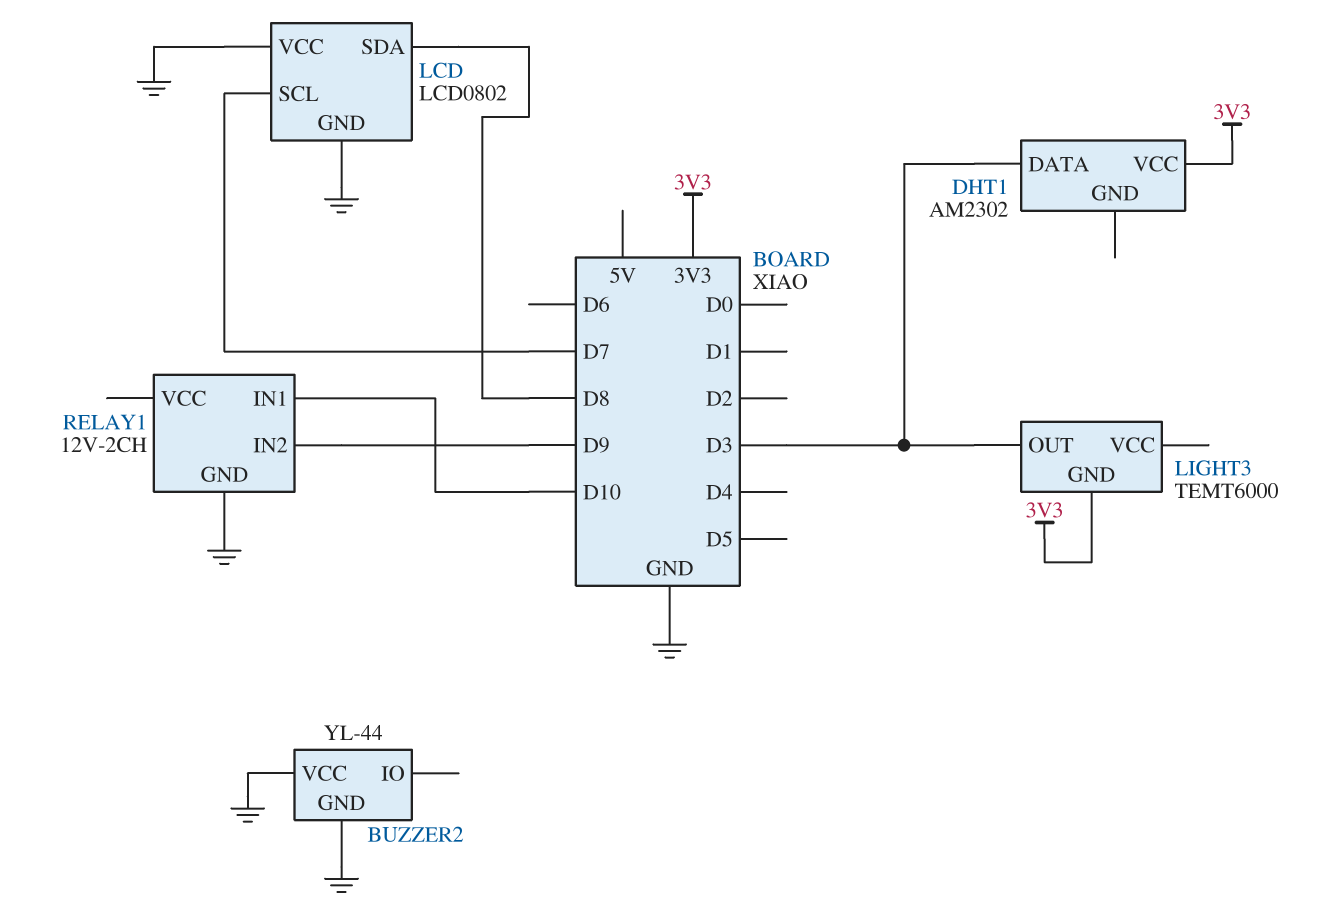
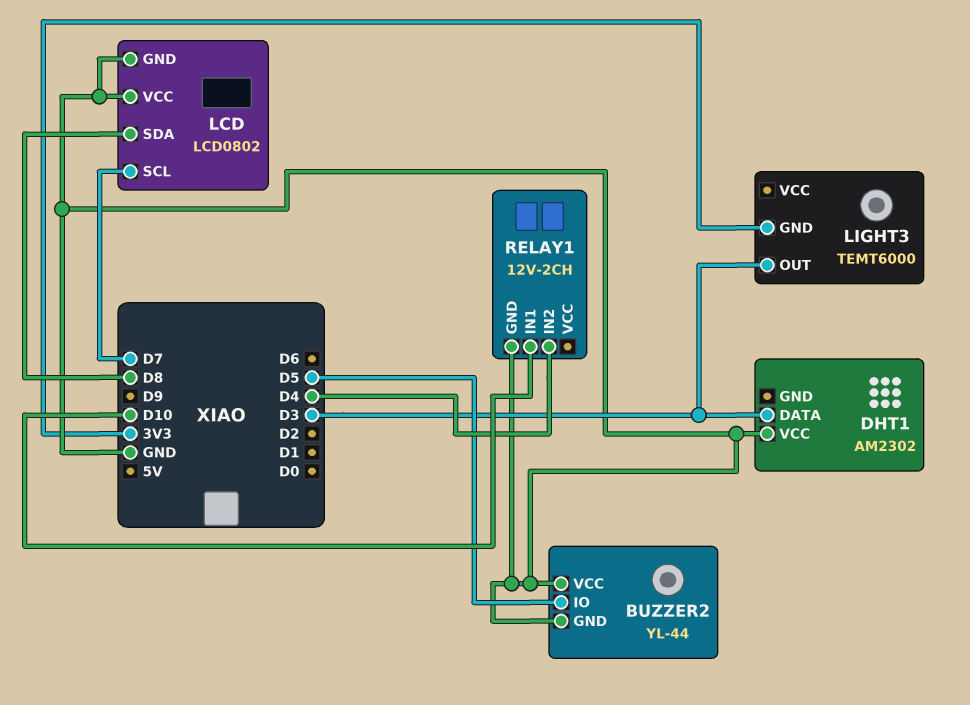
BUZZER2 pin IO: none -> D5
DHT1 pin VCC: 3V3 -> GND
RELAY1 pin IN2: D9 -> D4

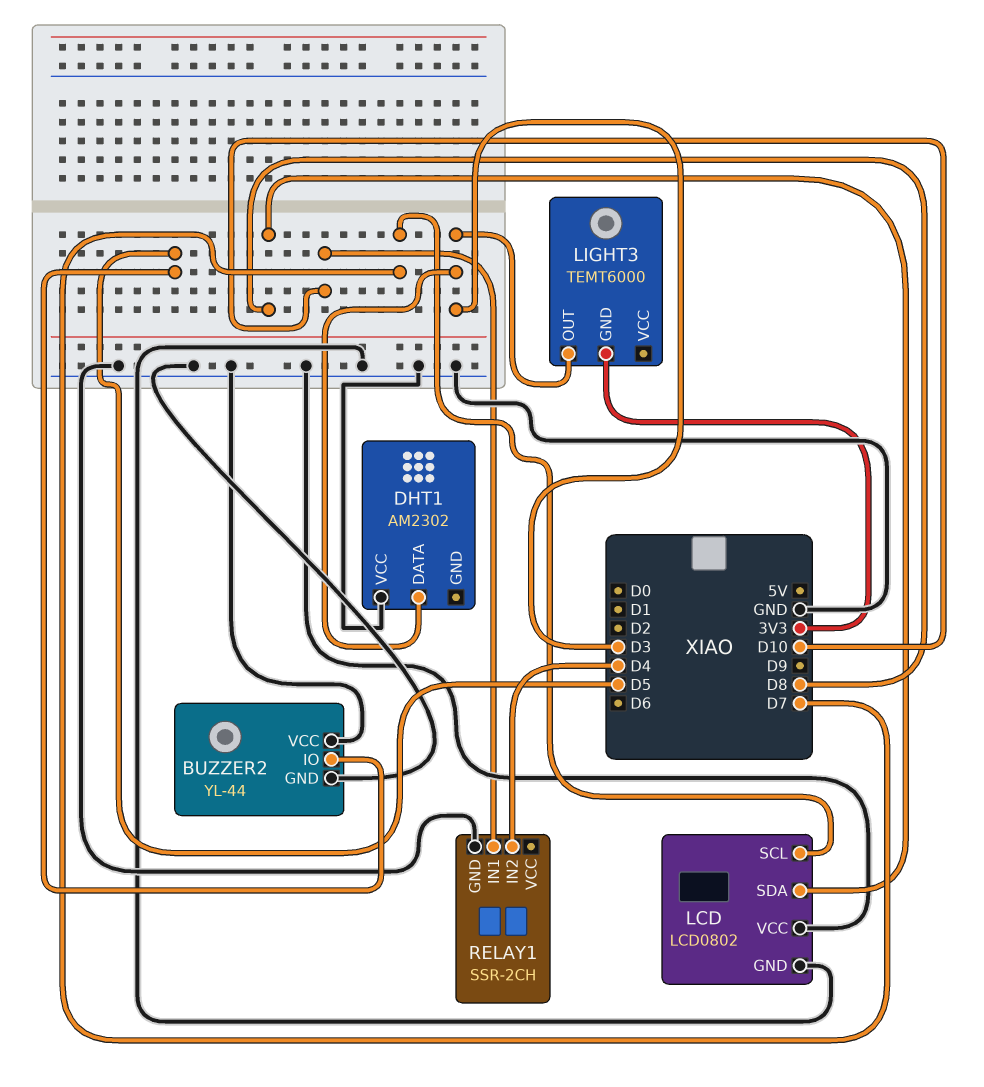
RELAY1: 12V-2CH -> SSR-2CH

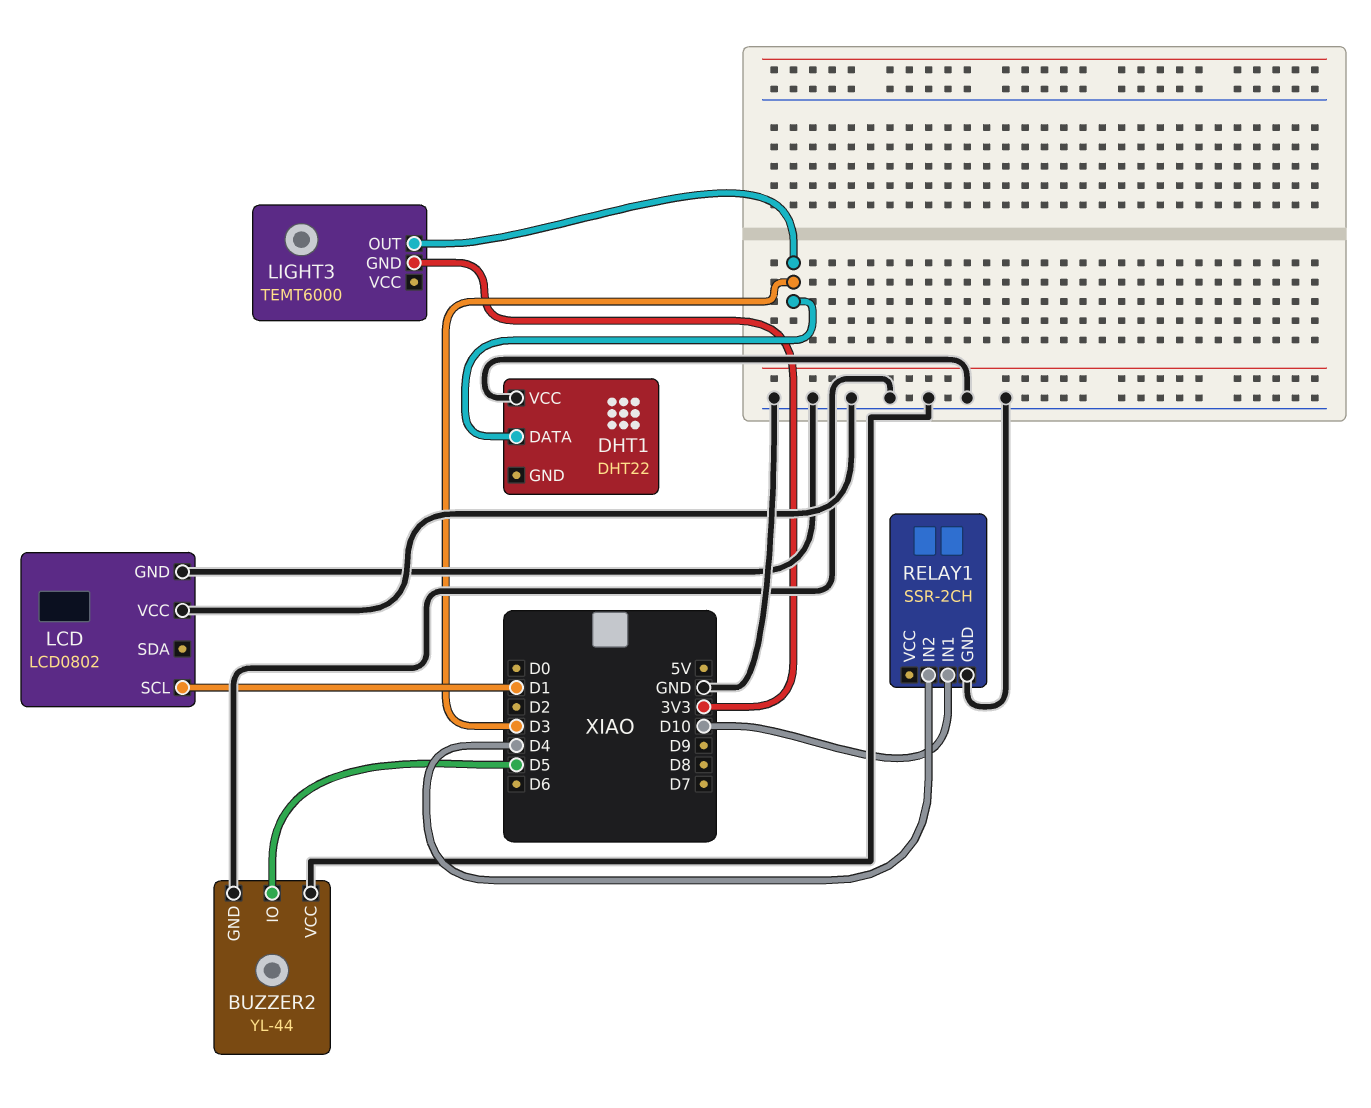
DHT1: AM2302 -> DHT22
LCD pin SCL: D7 -> D1
LCD pin SDA: D8 -> none

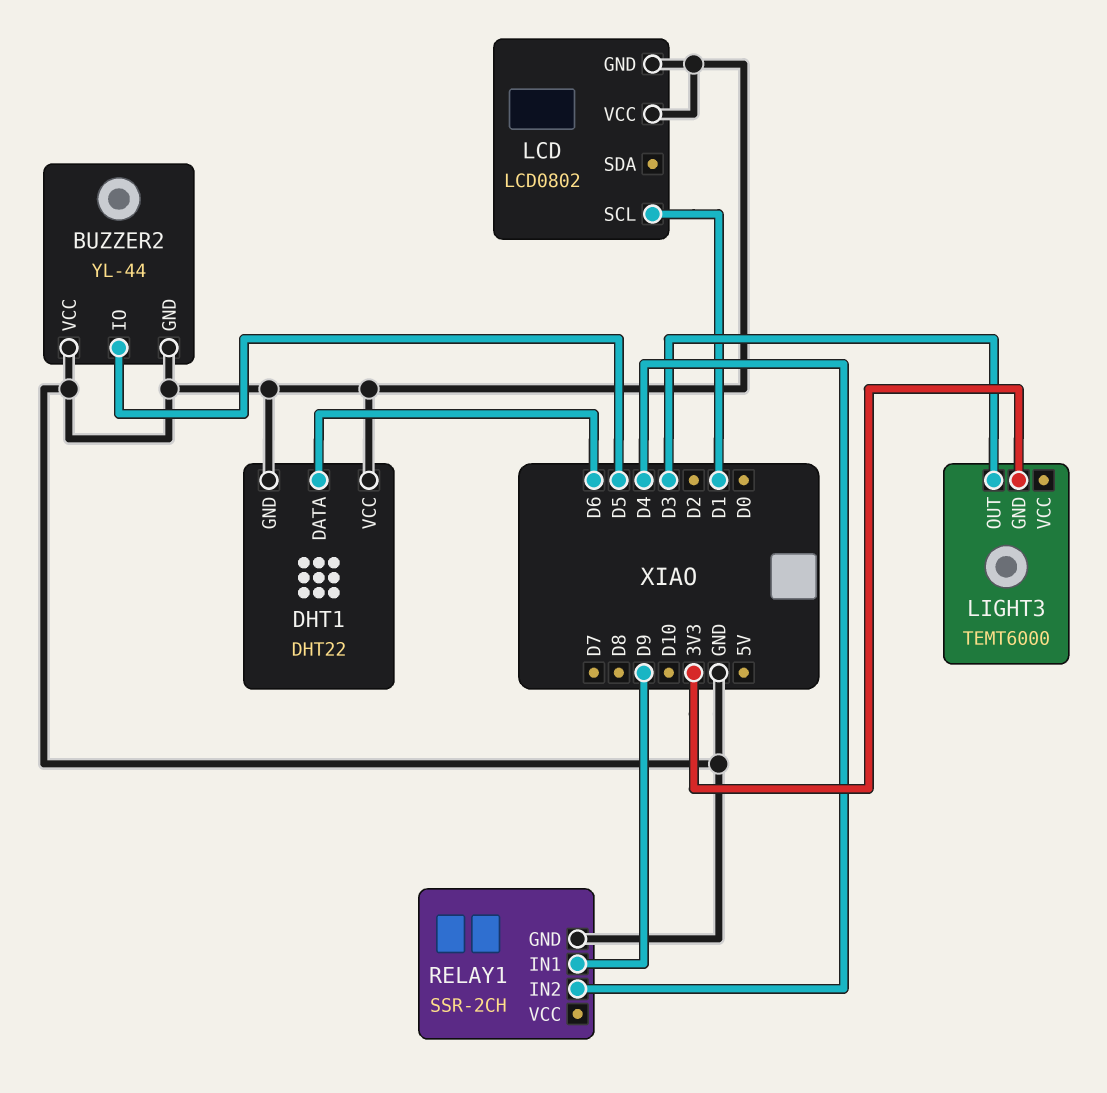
DHT1 pin DATA: D3 -> D6
DHT1 pin GND: none -> GND
RELAY1 pin IN1: D10 -> D9

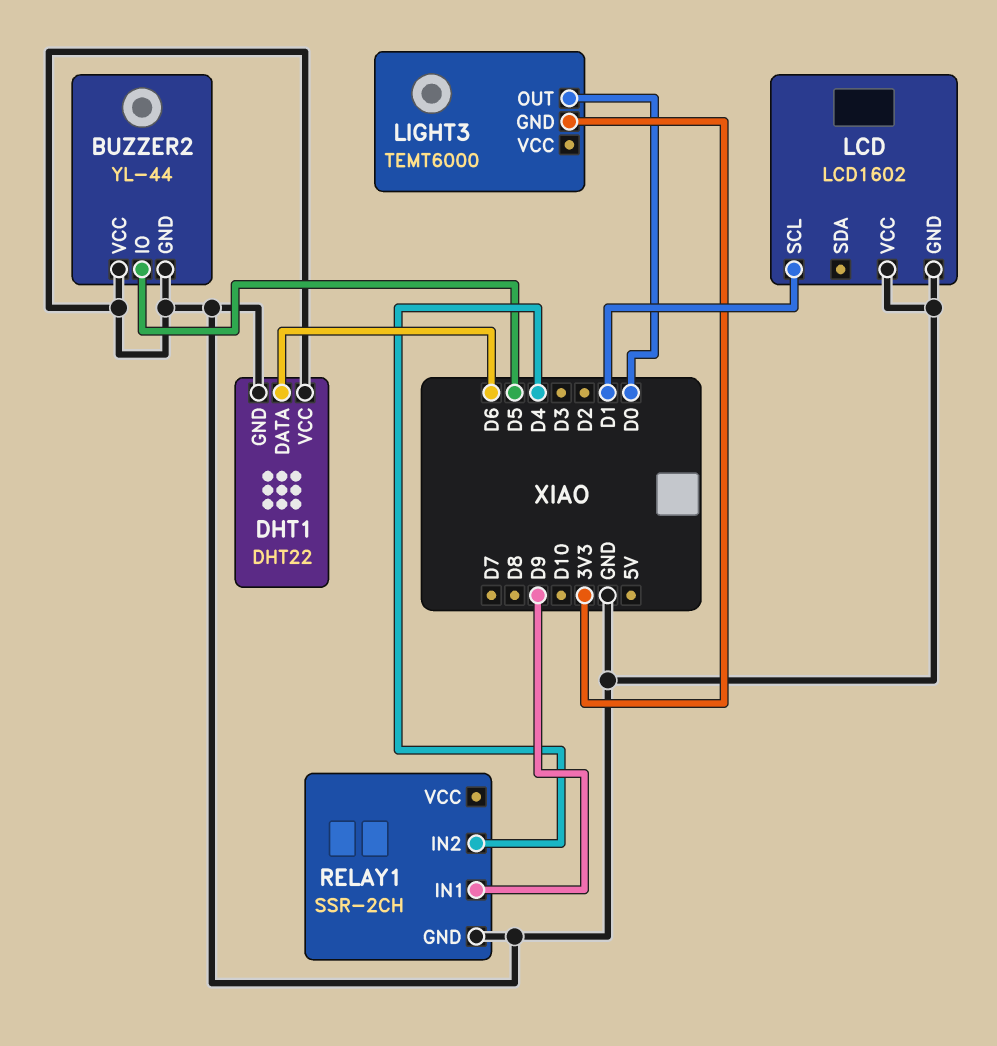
LCD: LCD0802 -> LCD1602
LIGHT3 pin OUT: D3 -> D0

